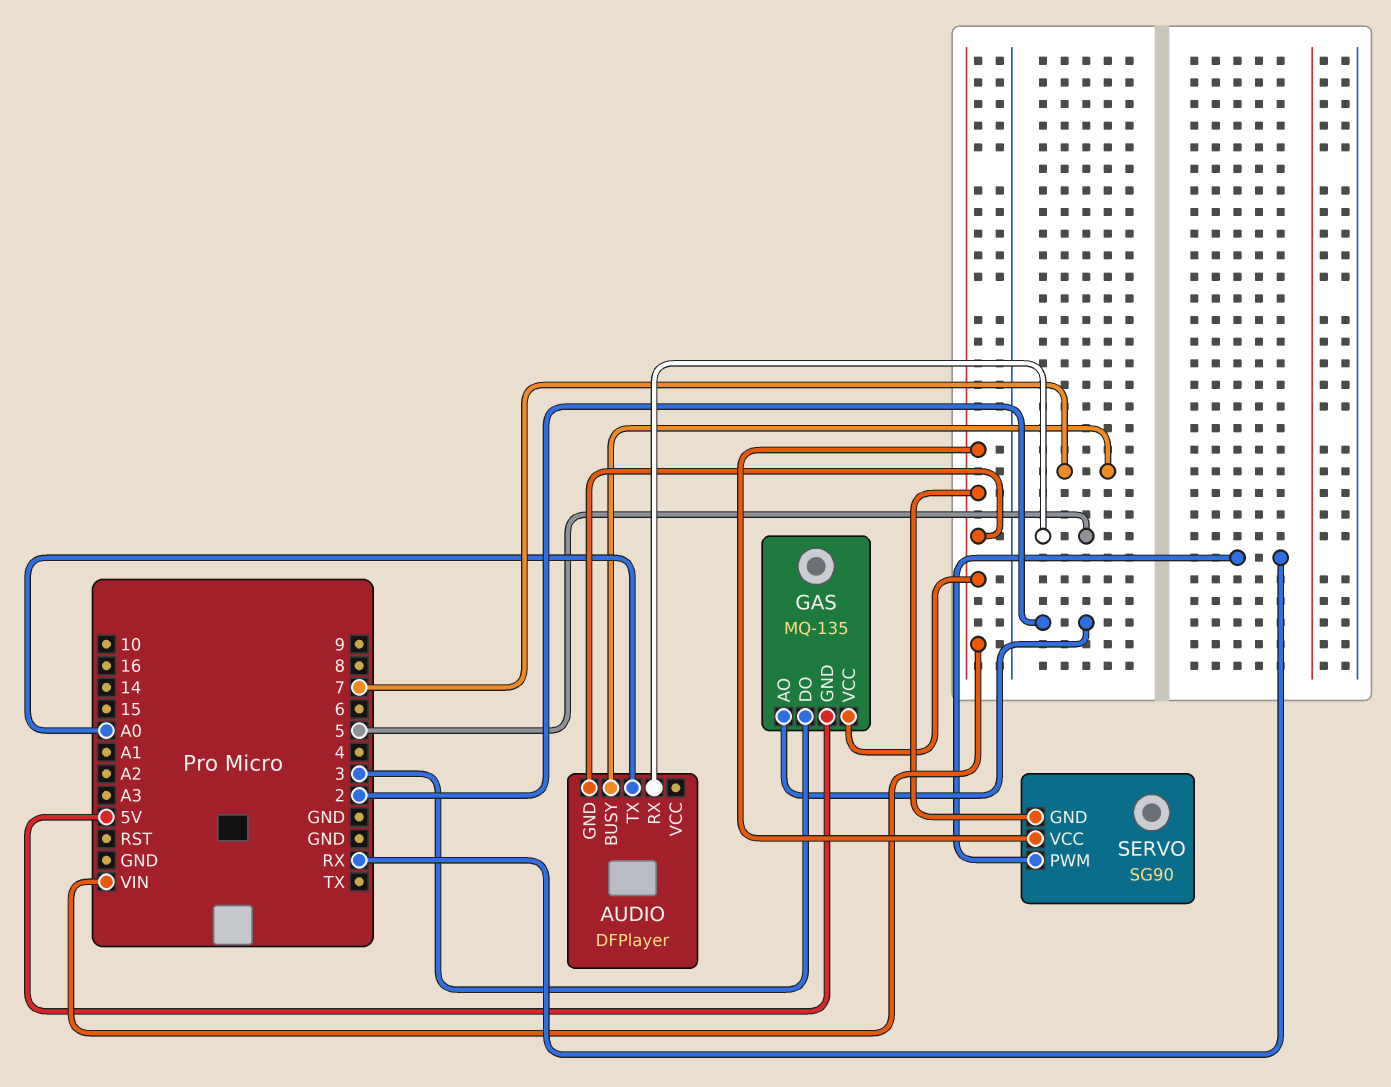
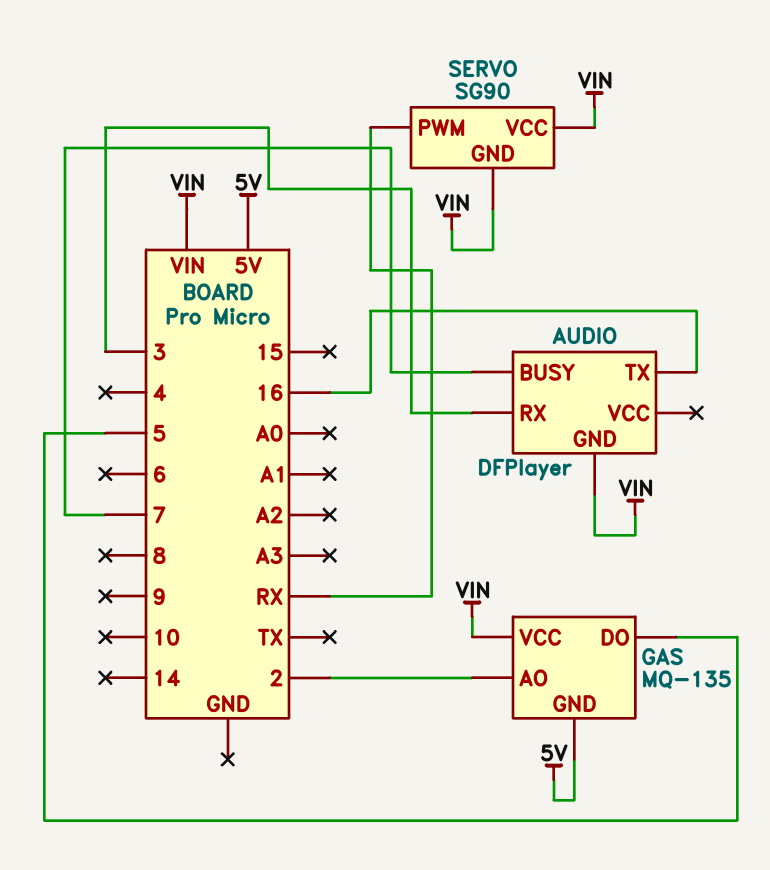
AUDIO pin RX: 5 -> 3
AUDIO pin TX: A0 -> 16
GAS pin DO: 3 -> 5

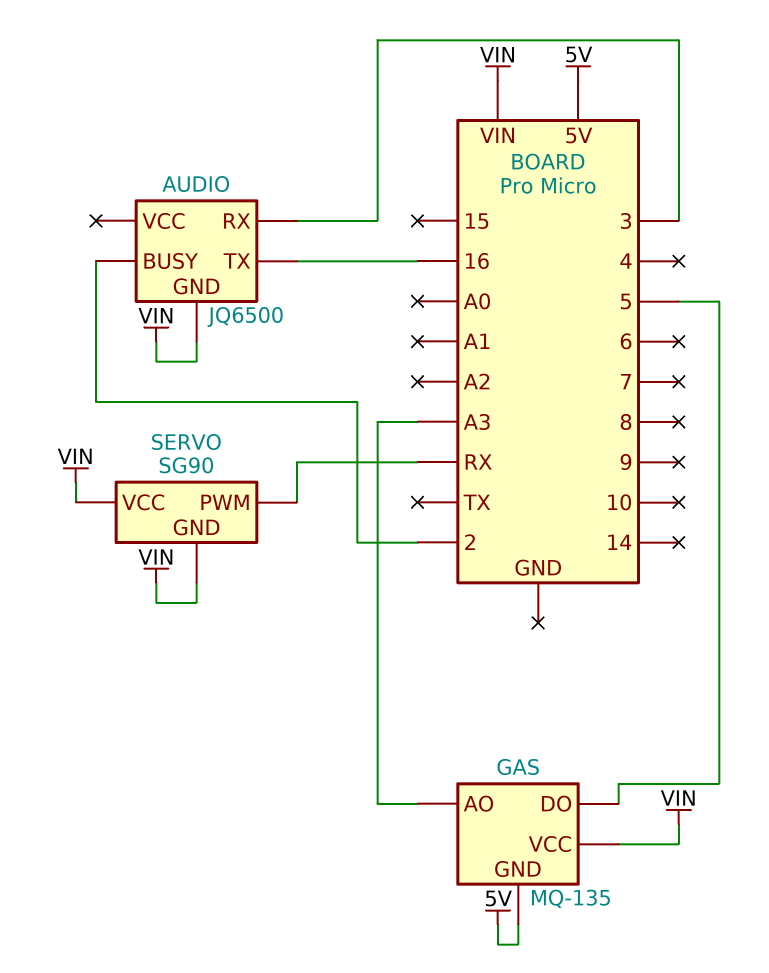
AUDIO: DFPlayer -> JQ6500
AUDIO pin BUSY: 7 -> 2
GAS pin AO: 2 -> A3

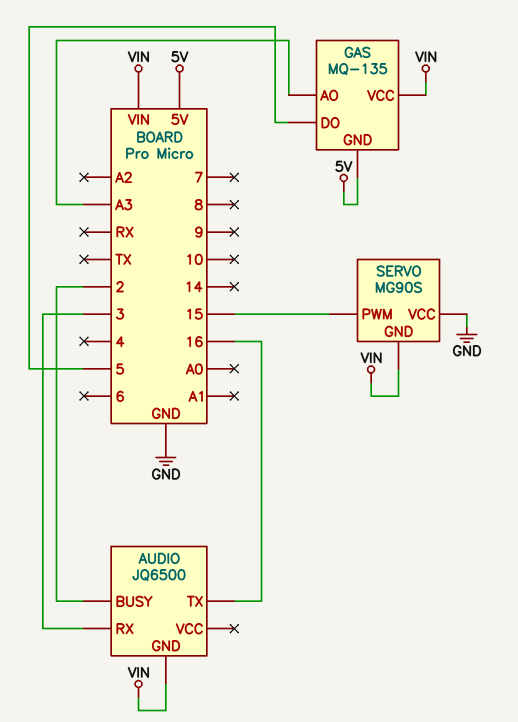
SERVO: SG90 -> MG90S
SERVO pin PWM: RX -> 15
SERVO pin VCC: VIN -> GND

